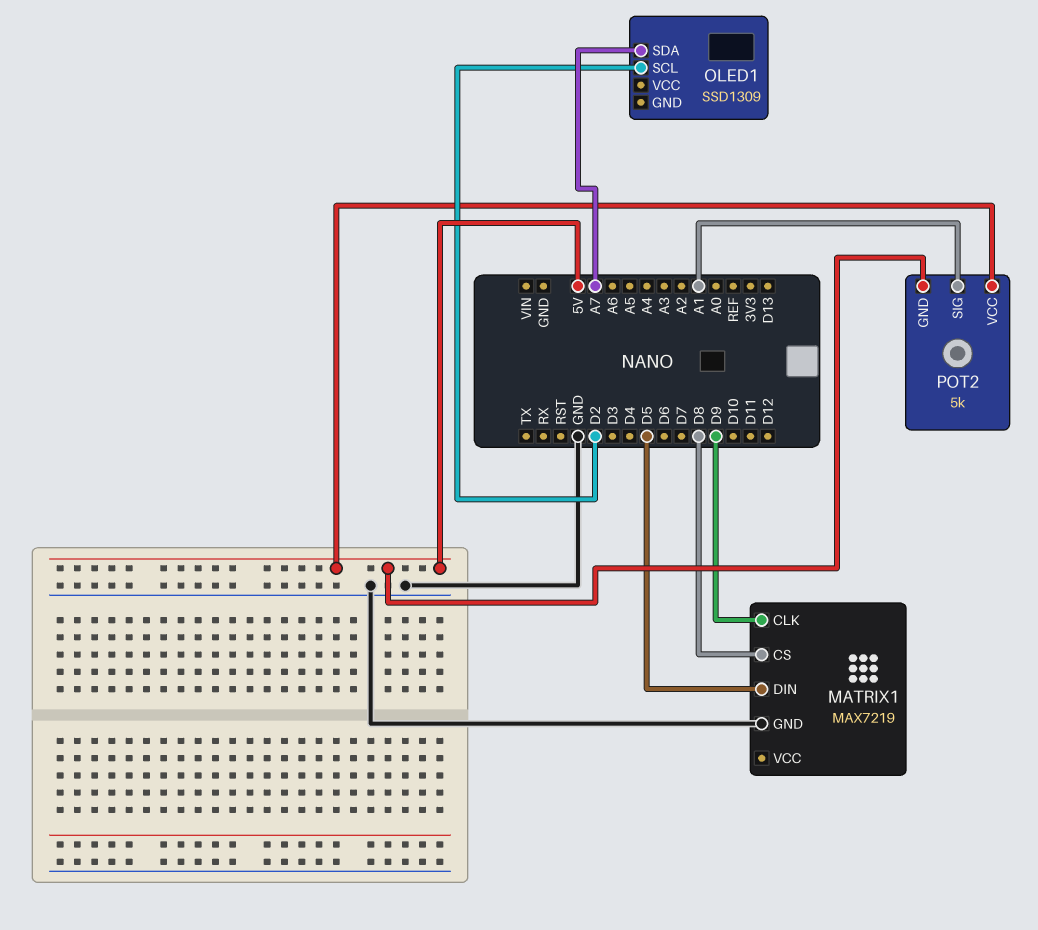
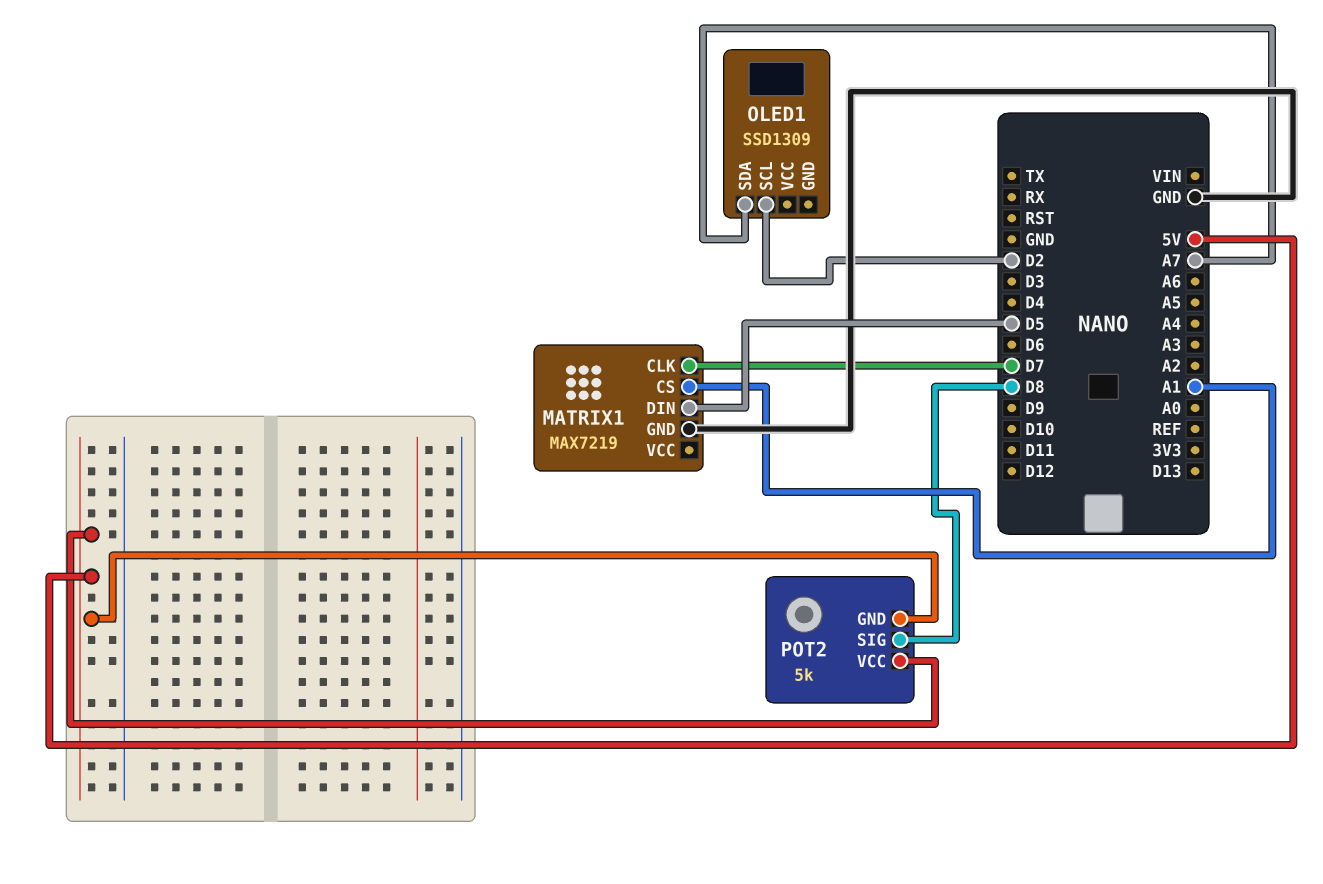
MATRIX1 pin CLK: D9 -> D7
MATRIX1 pin CS: D8 -> A1
POT2 pin SIG: A1 -> D8

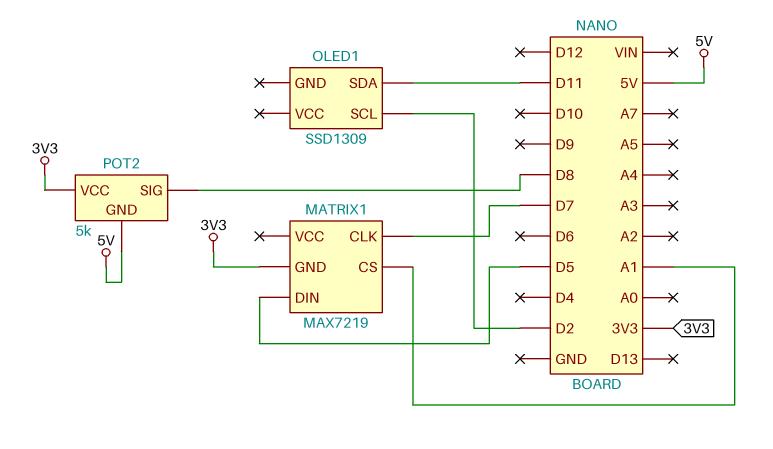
MATRIX1 pin GND: GND -> 3V3
OLED1 pin SDA: A7 -> D11
POT2 pin VCC: 5V -> 3V3

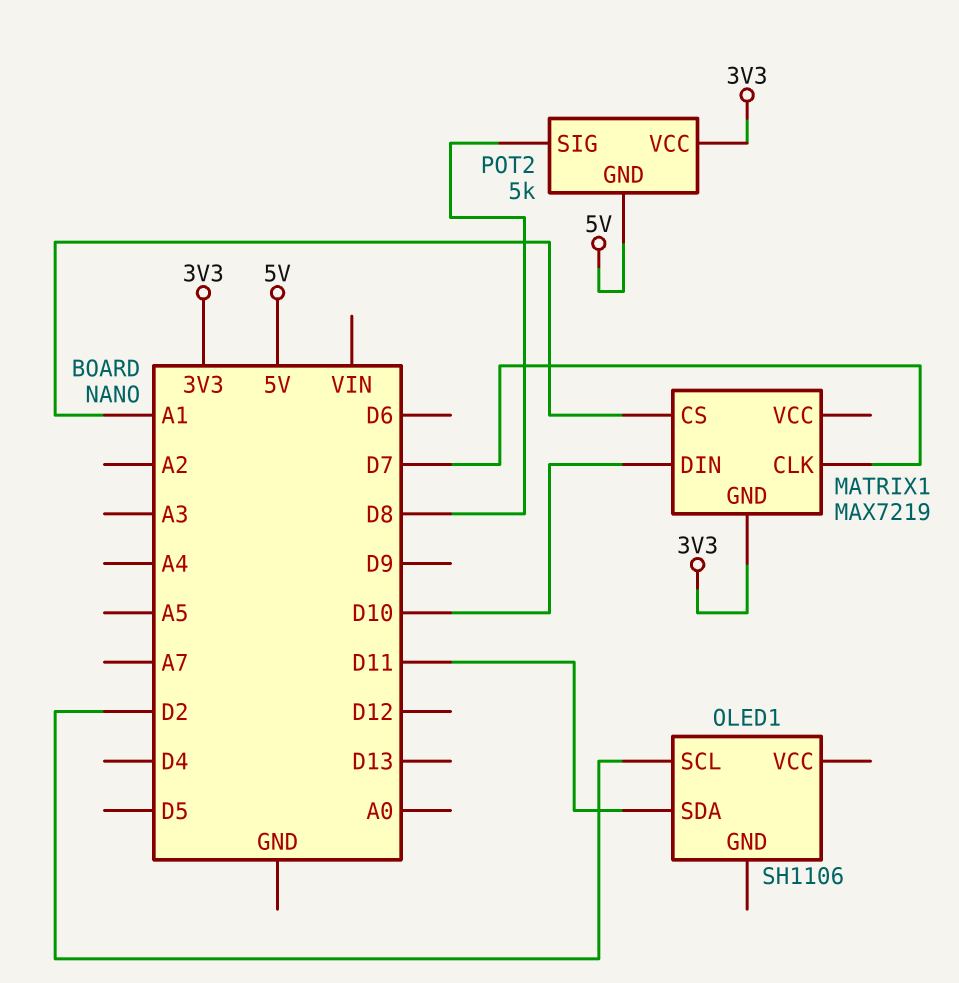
MATRIX1 pin DIN: D5 -> D10
OLED1: SSD1309 -> SH1106

